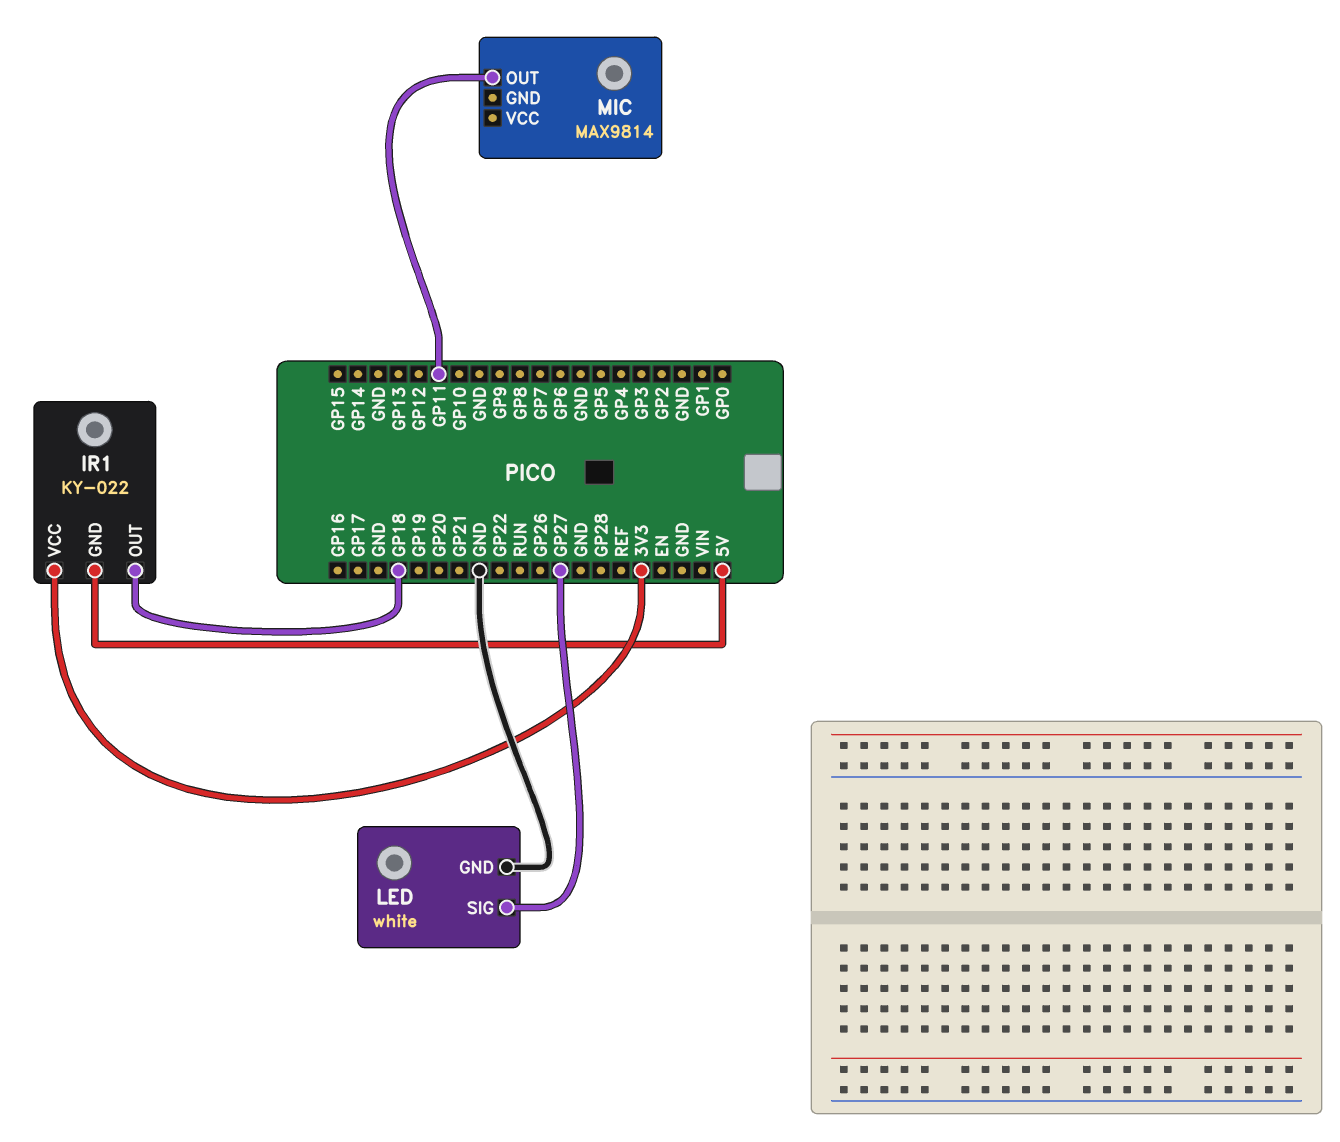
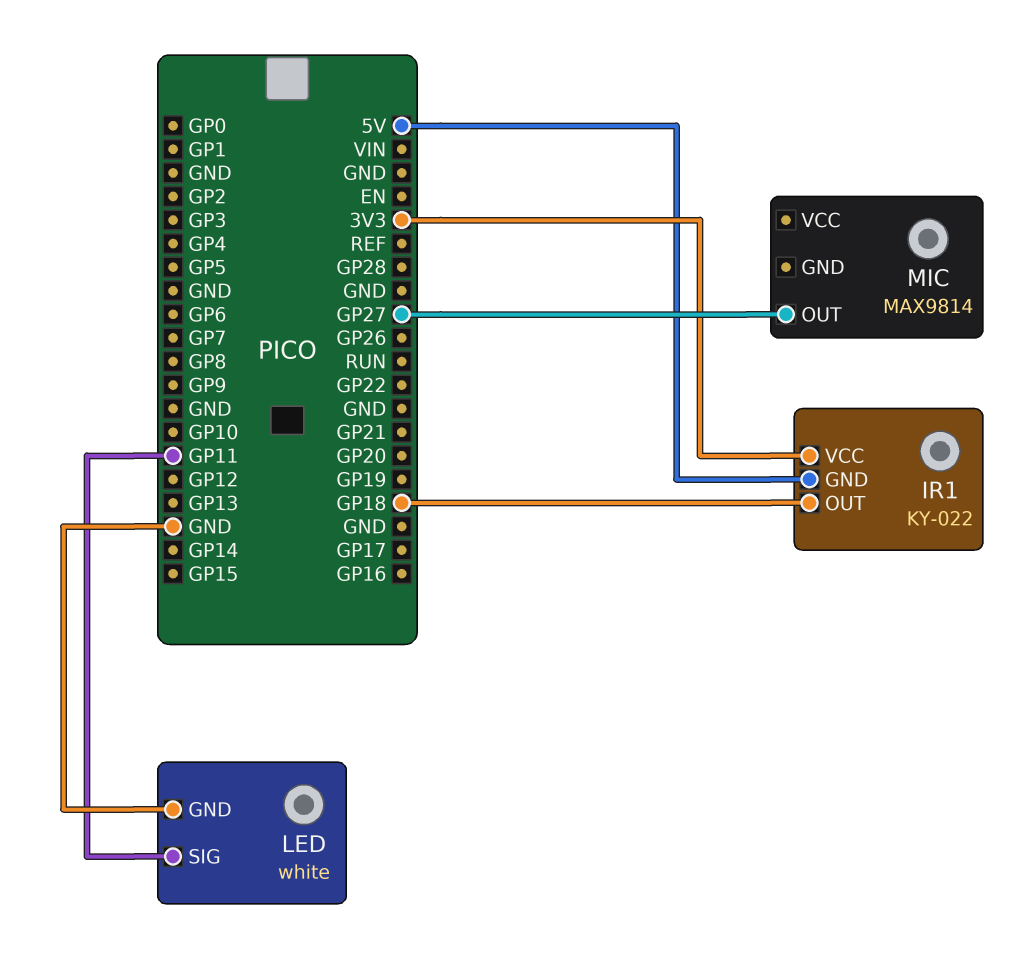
LED pin SIG: GP27 -> GP11
MIC pin OUT: GP11 -> GP27

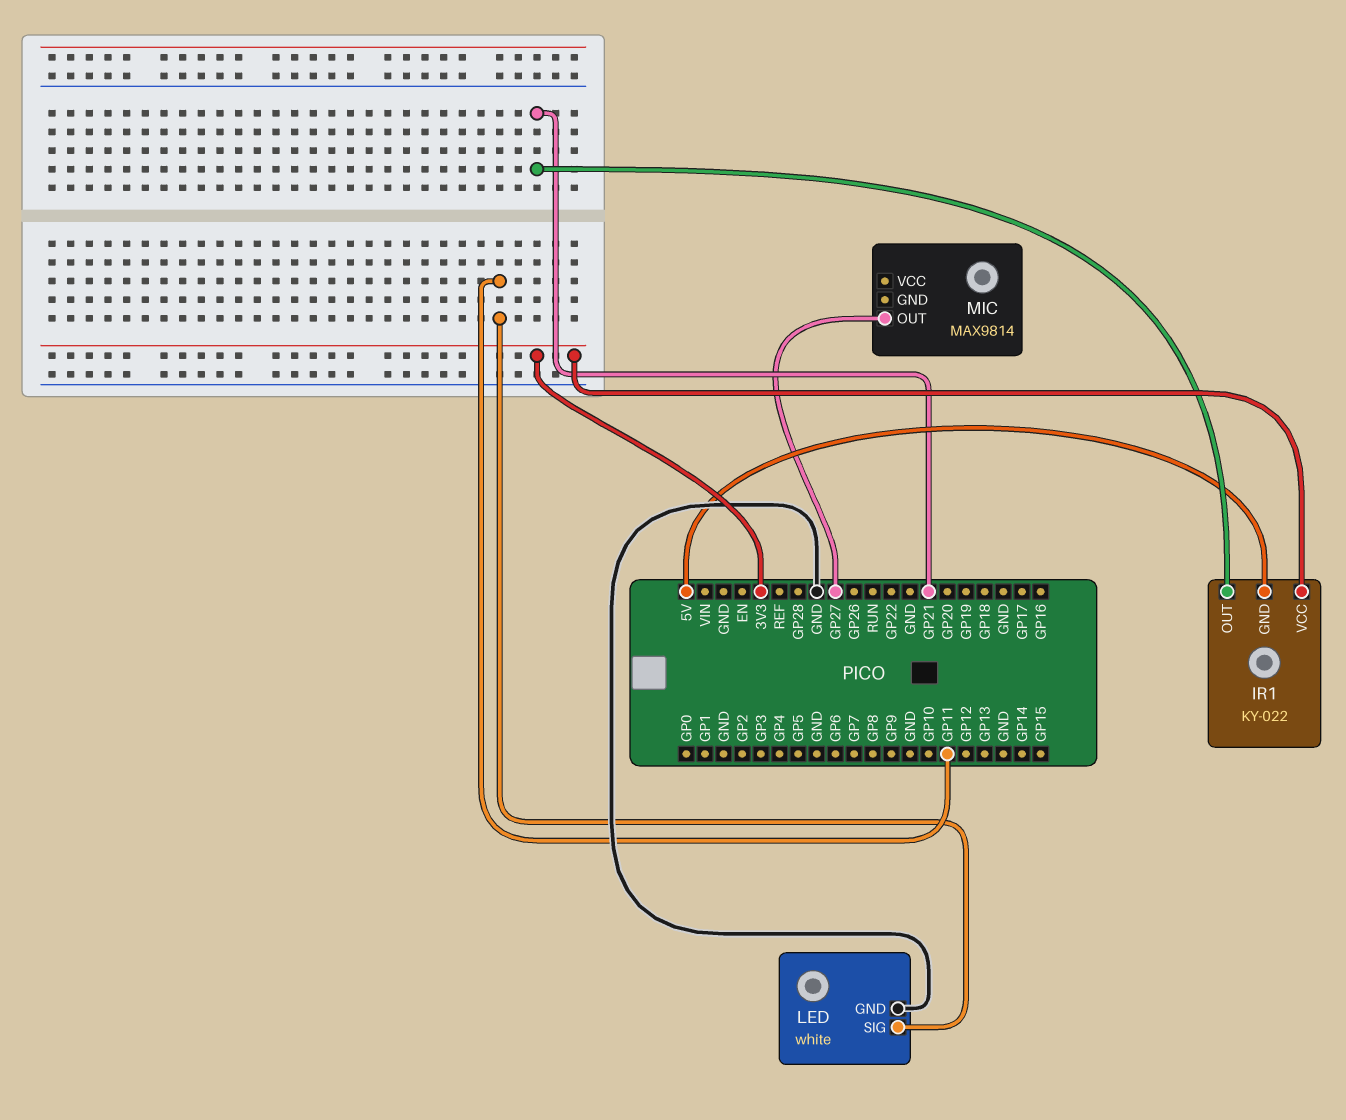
IR1 pin OUT: GP18 -> GP21

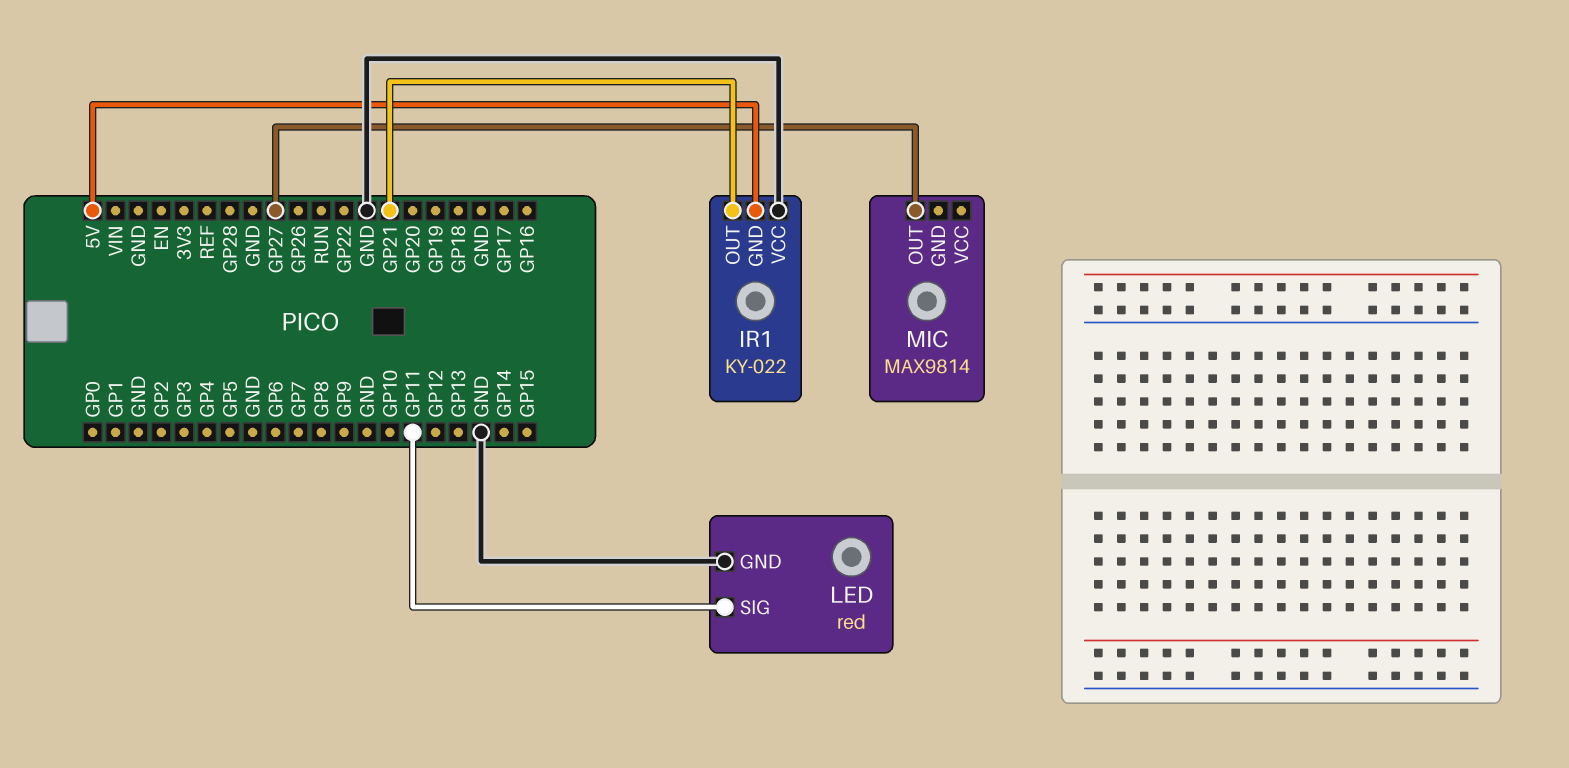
IR1 pin VCC: 3V3 -> GND
LED: white -> red

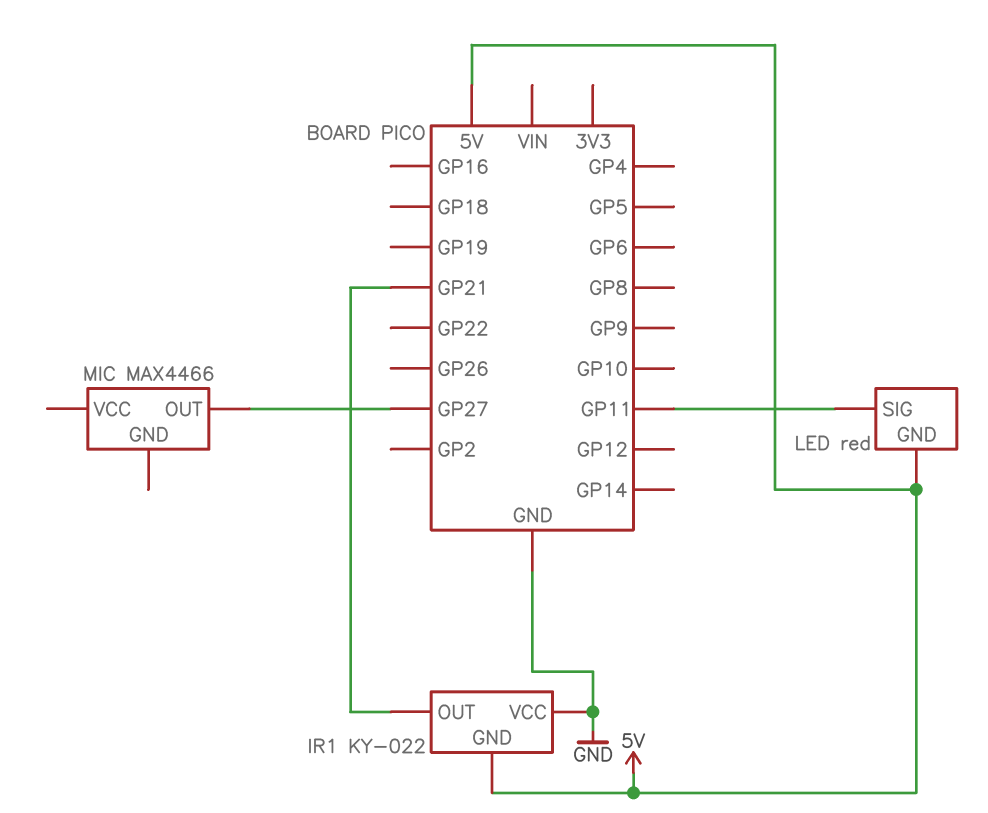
LED pin GND: GND -> 5V
MIC: MAX9814 -> MAX4466

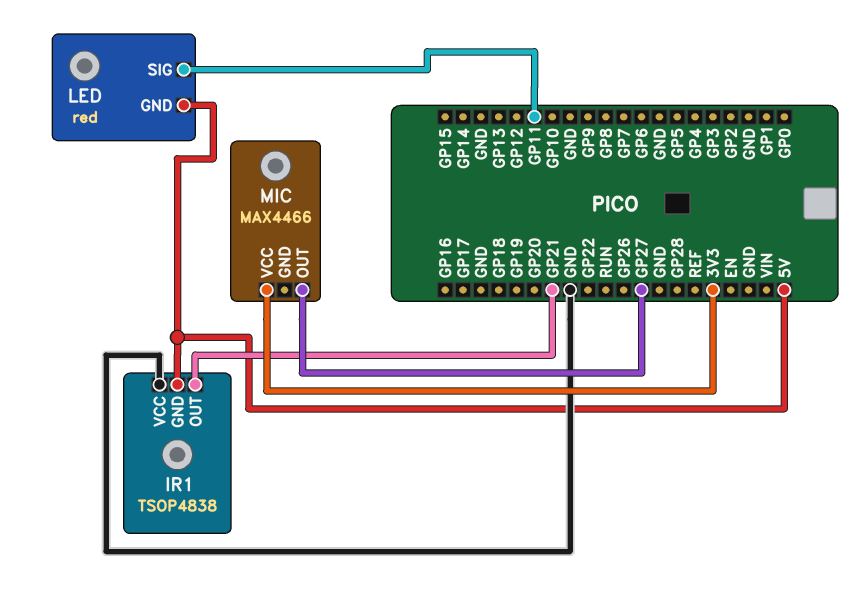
IR1: KY-022 -> TSOP4838
MIC pin VCC: none -> 3V3

